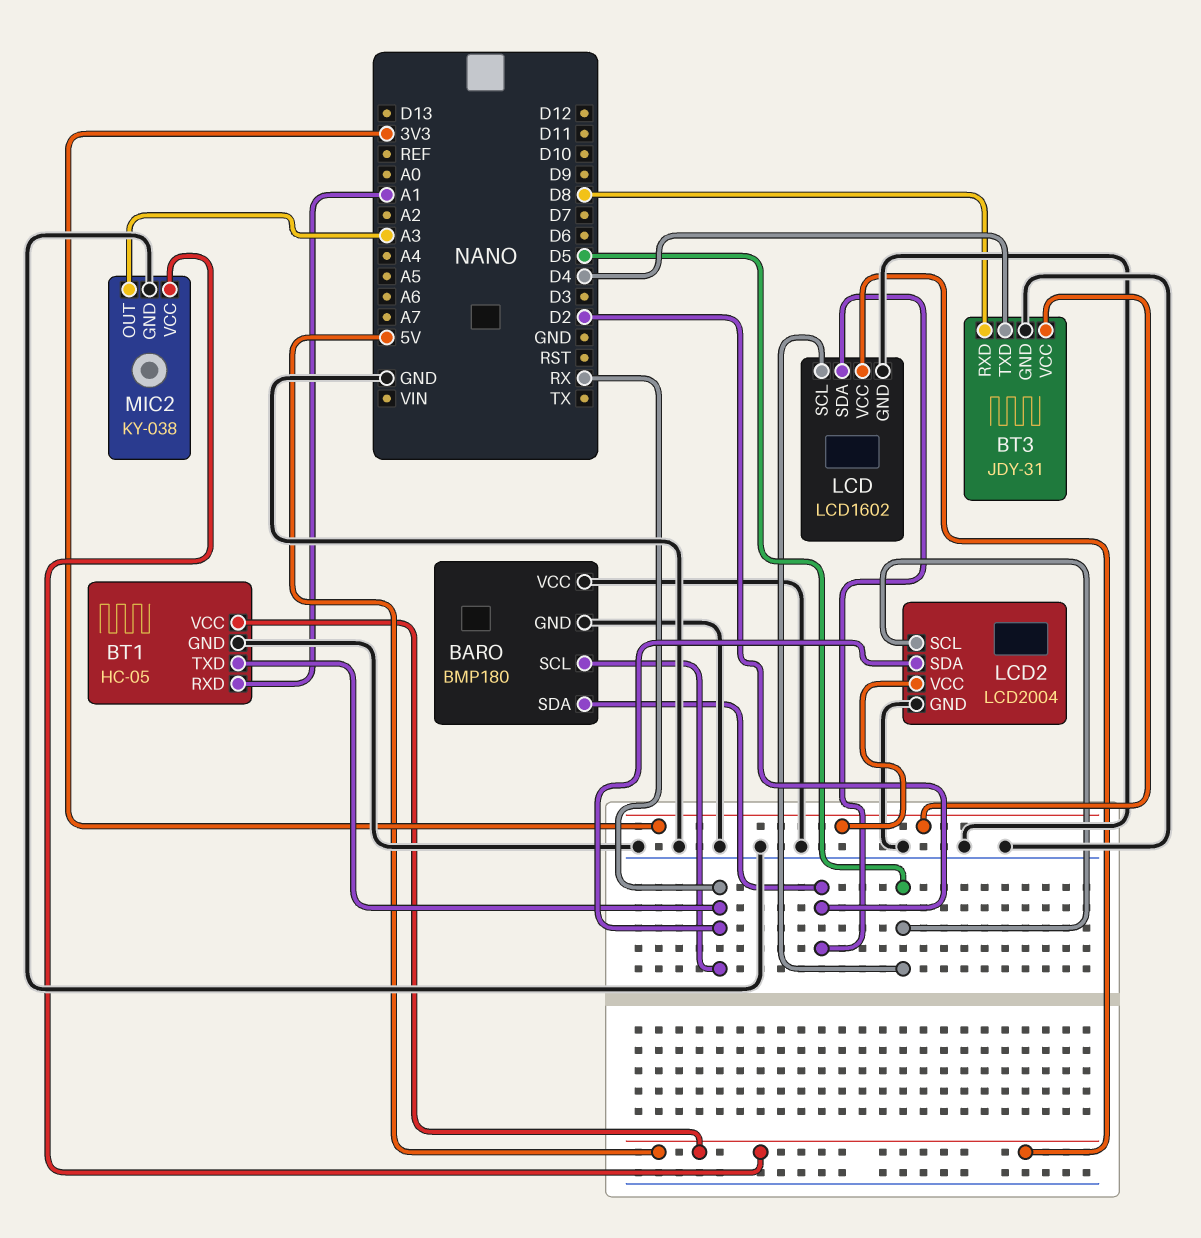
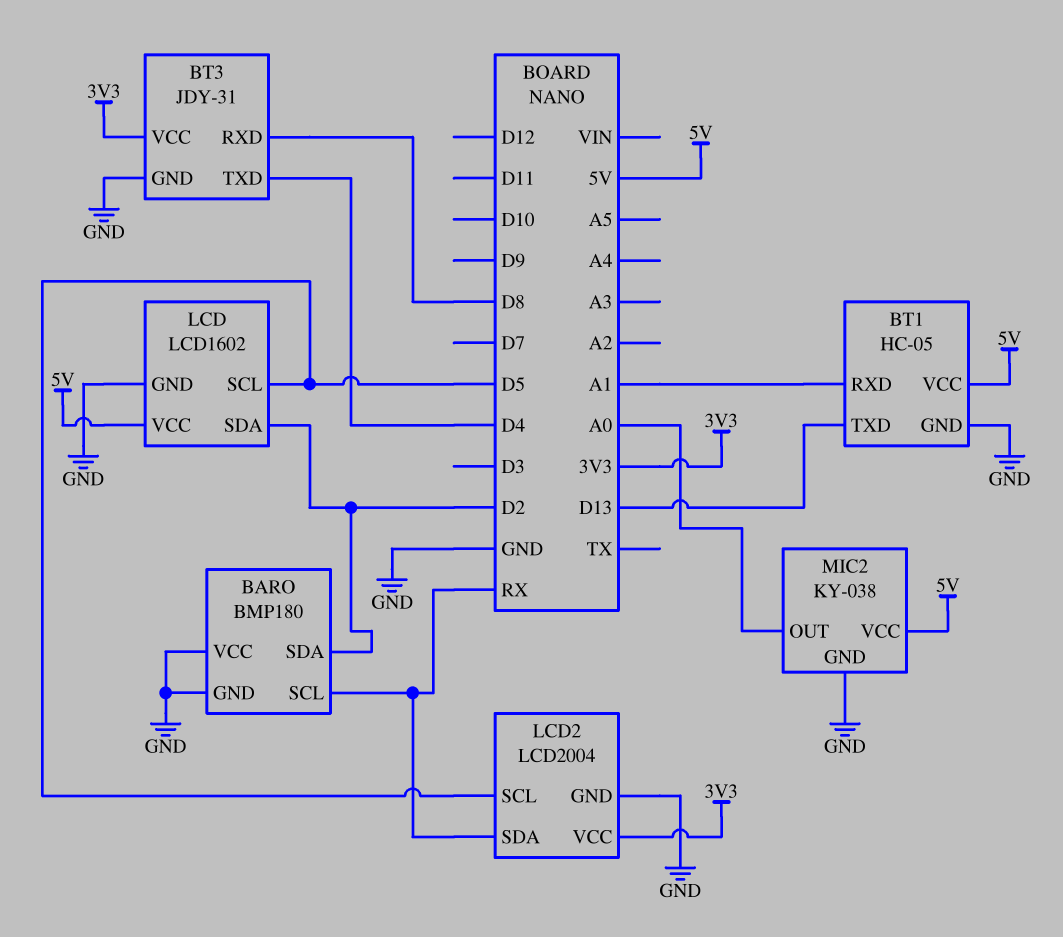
BT1 pin TXD: RX -> D13
MIC2 pin OUT: A3 -> A0

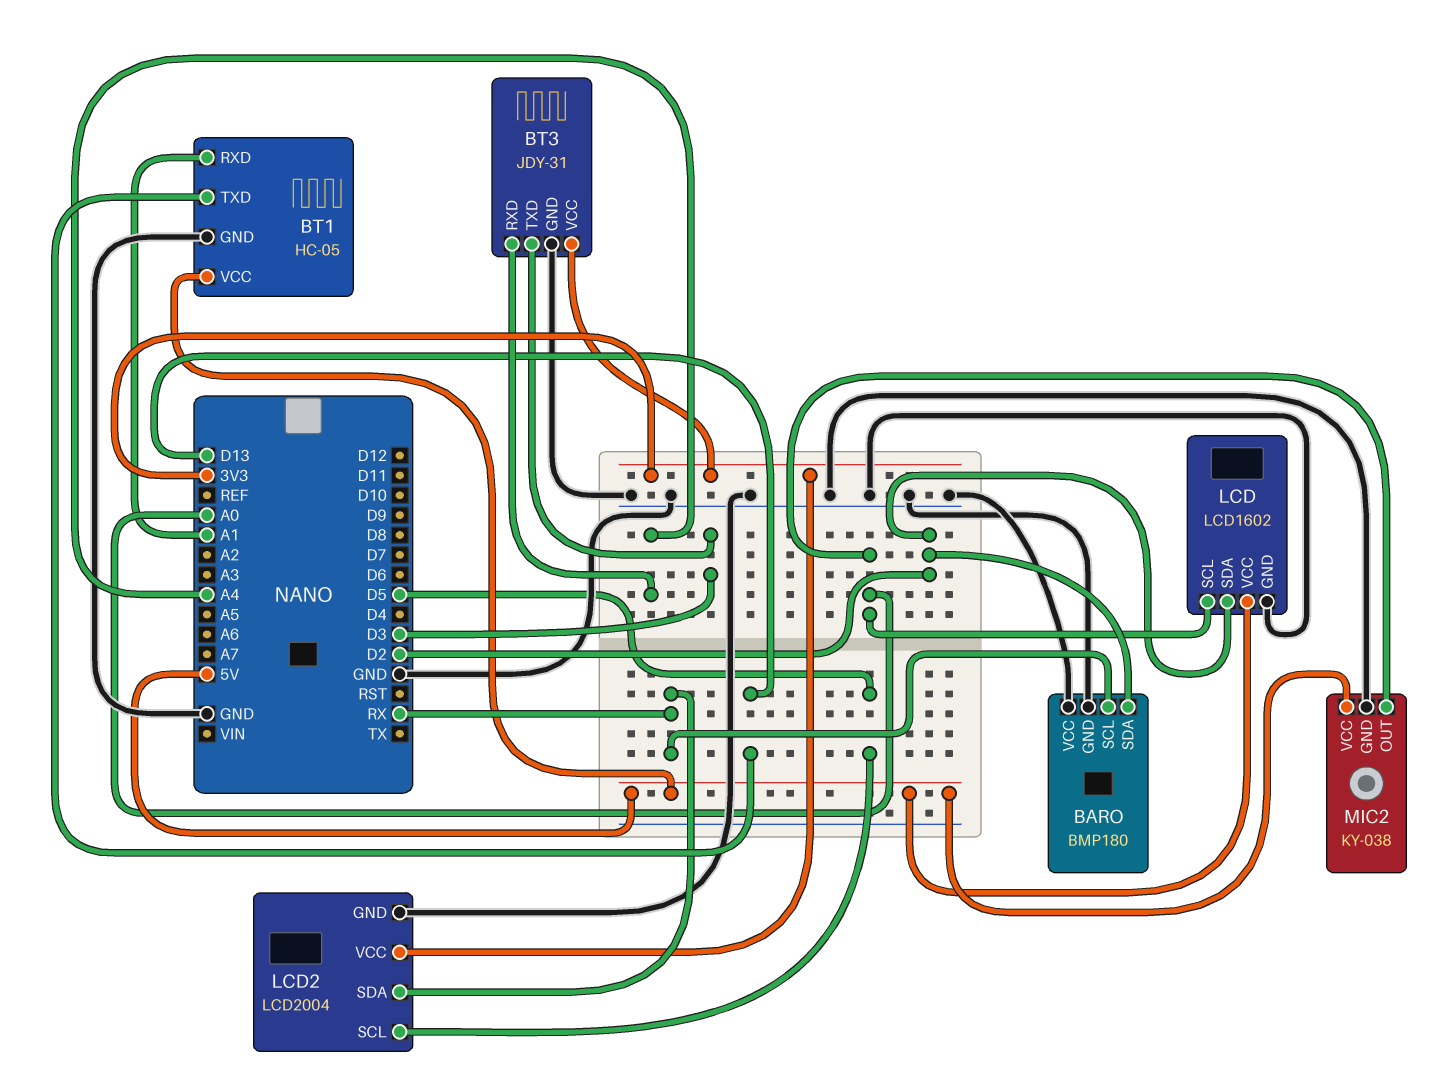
BT3 pin RXD: D8 -> A4
BT3 pin TXD: D4 -> D3
LCD pin SCL: D5 -> A0

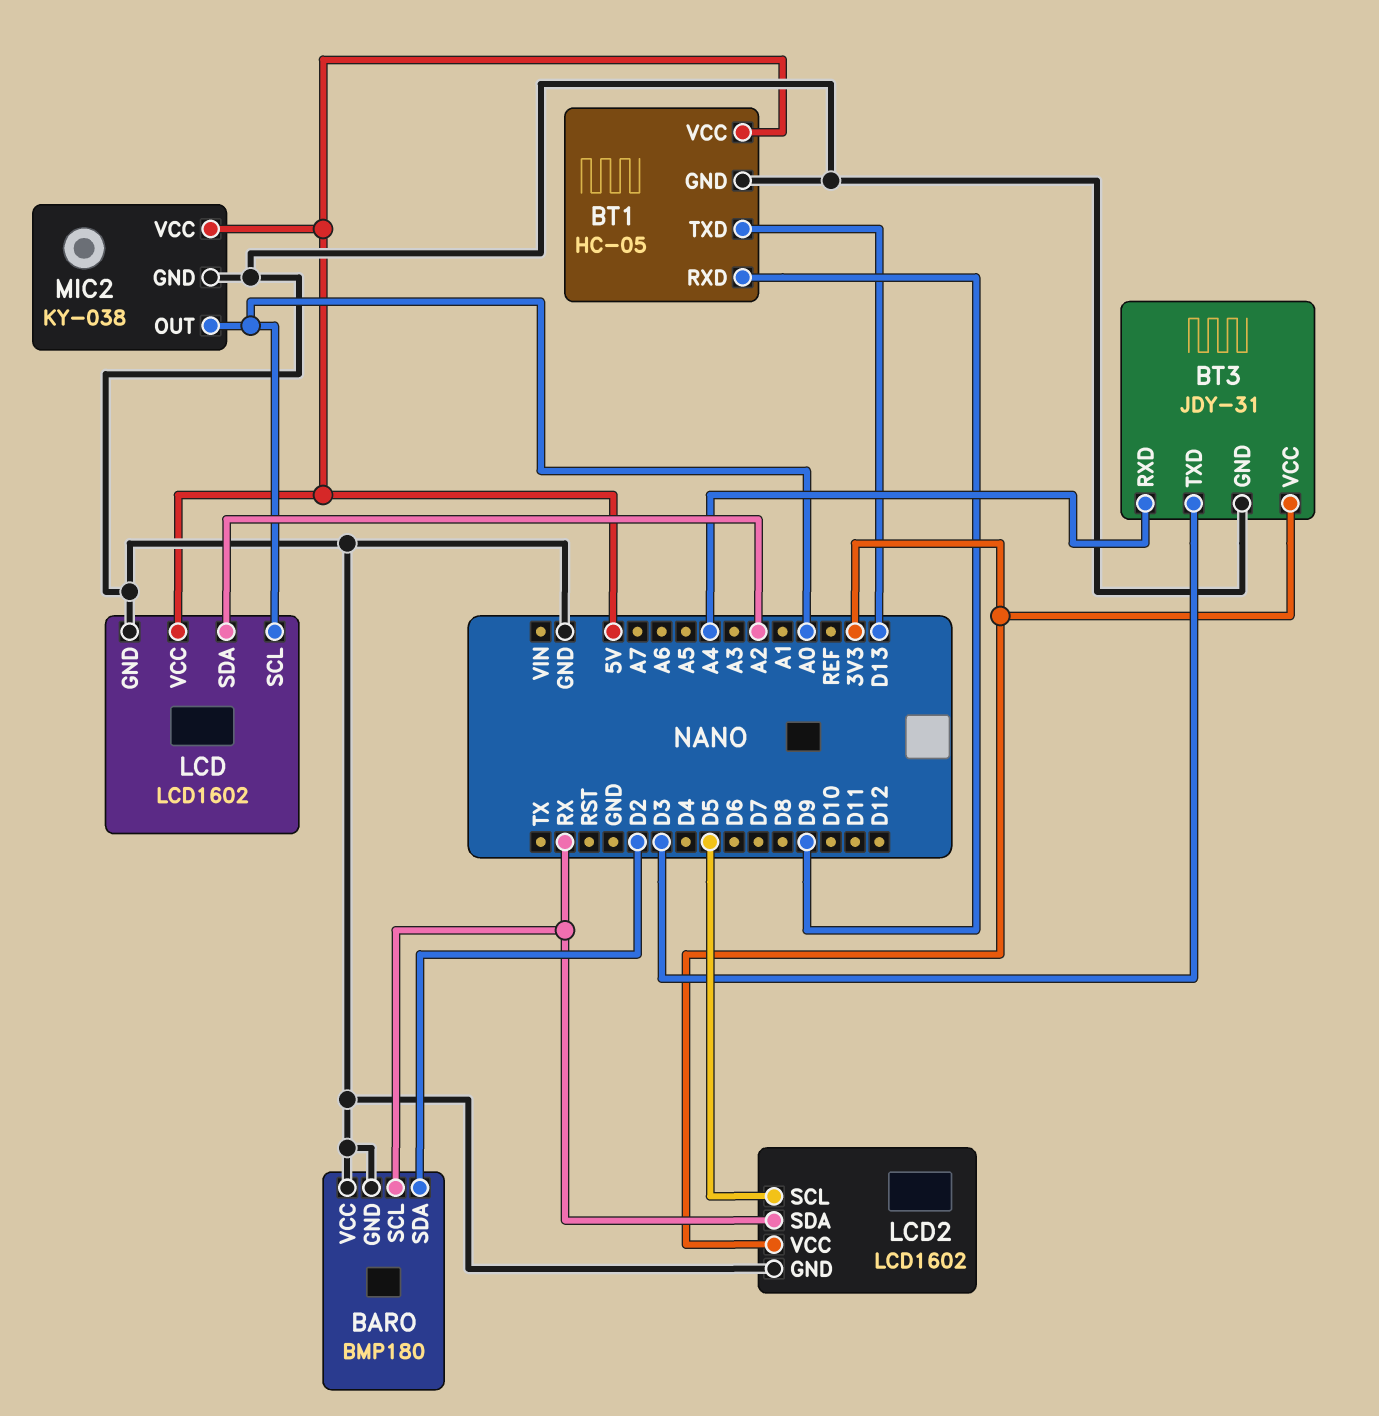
BT1 pin RXD: A1 -> D9
LCD pin SDA: D2 -> A2
LCD2: LCD2004 -> LCD1602

